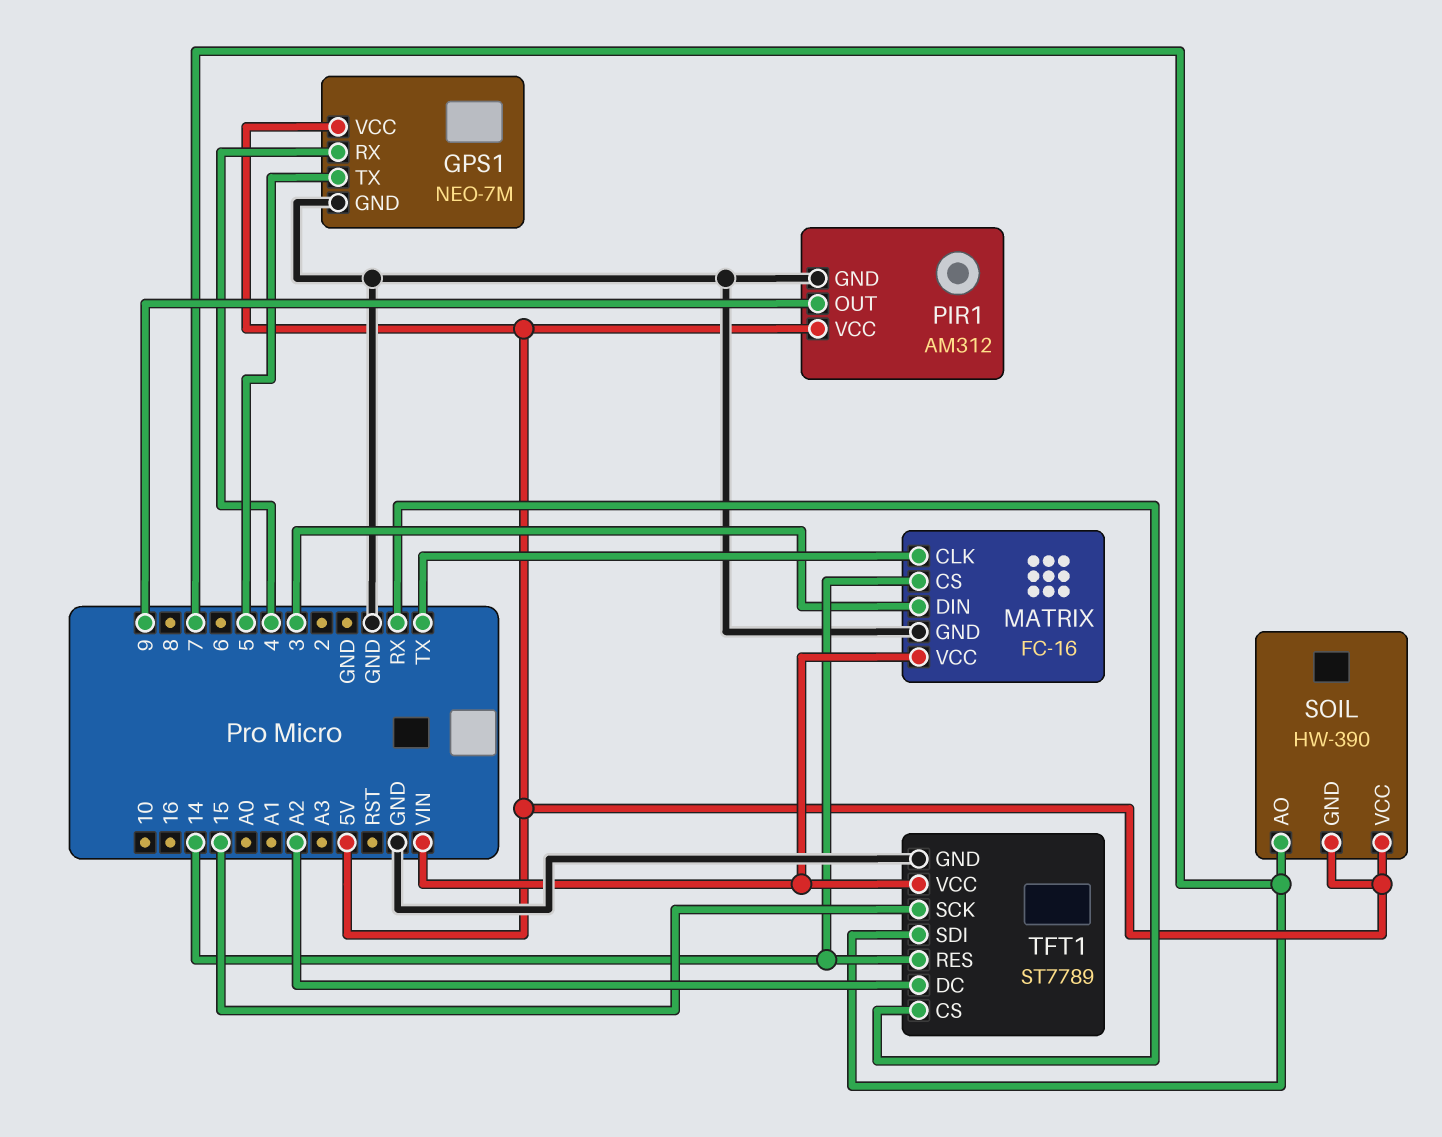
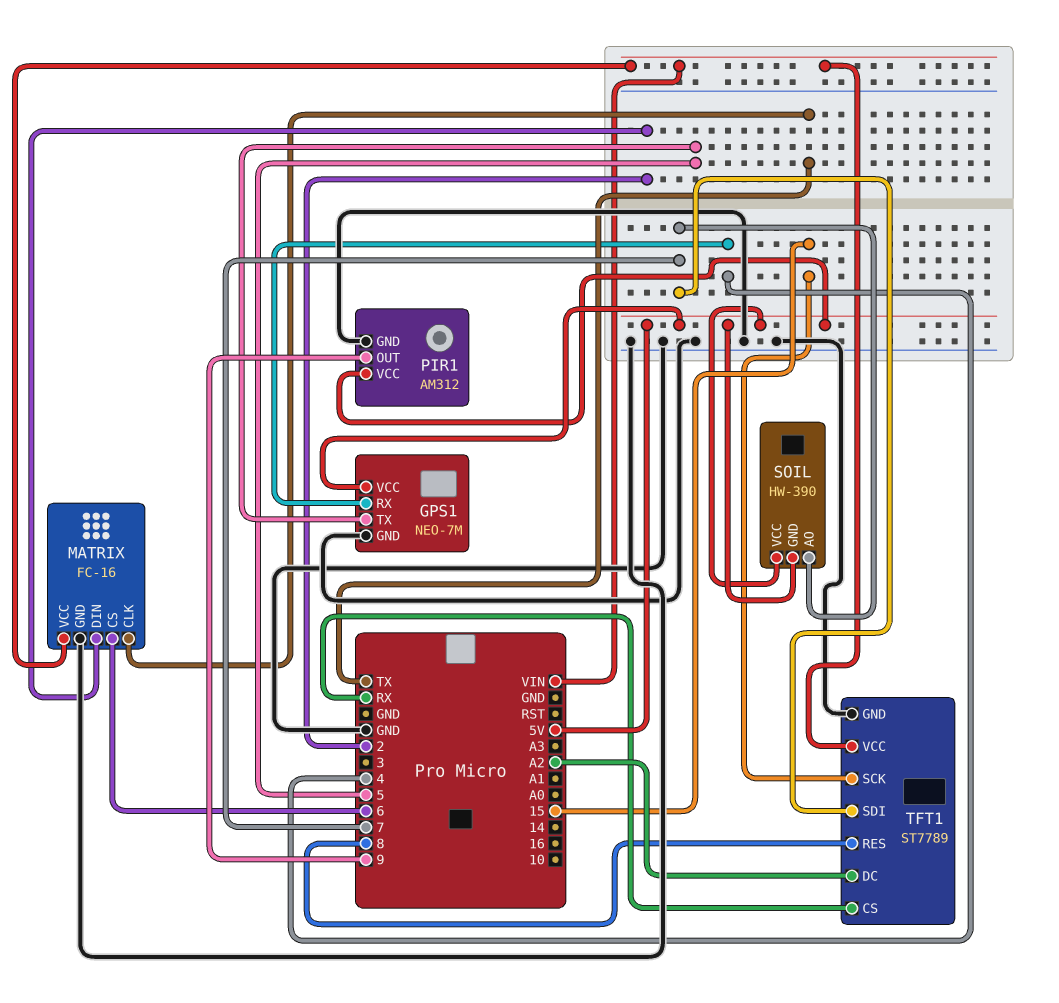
MATRIX pin CS: 14 -> 6
MATRIX pin DIN: 3 -> 2
TFT1 pin RES: 14 -> 8

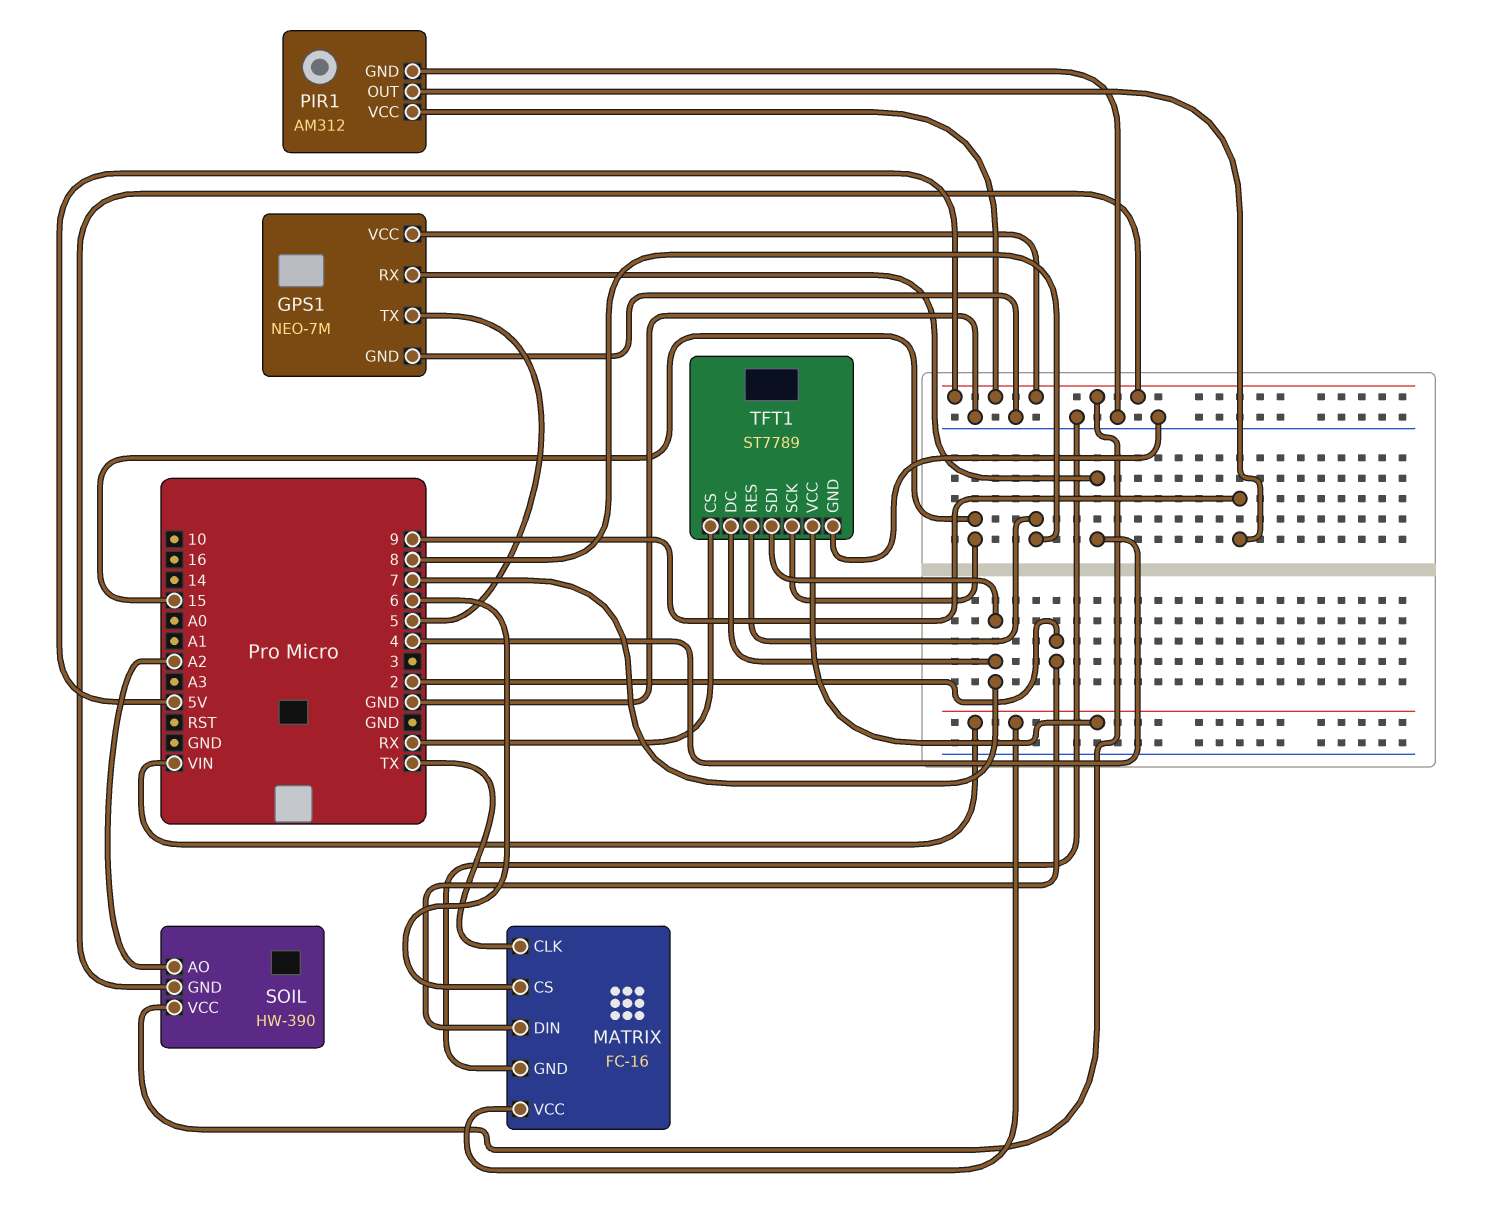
SOIL pin AO: 7 -> A2
TFT1 pin DC: A2 -> 7

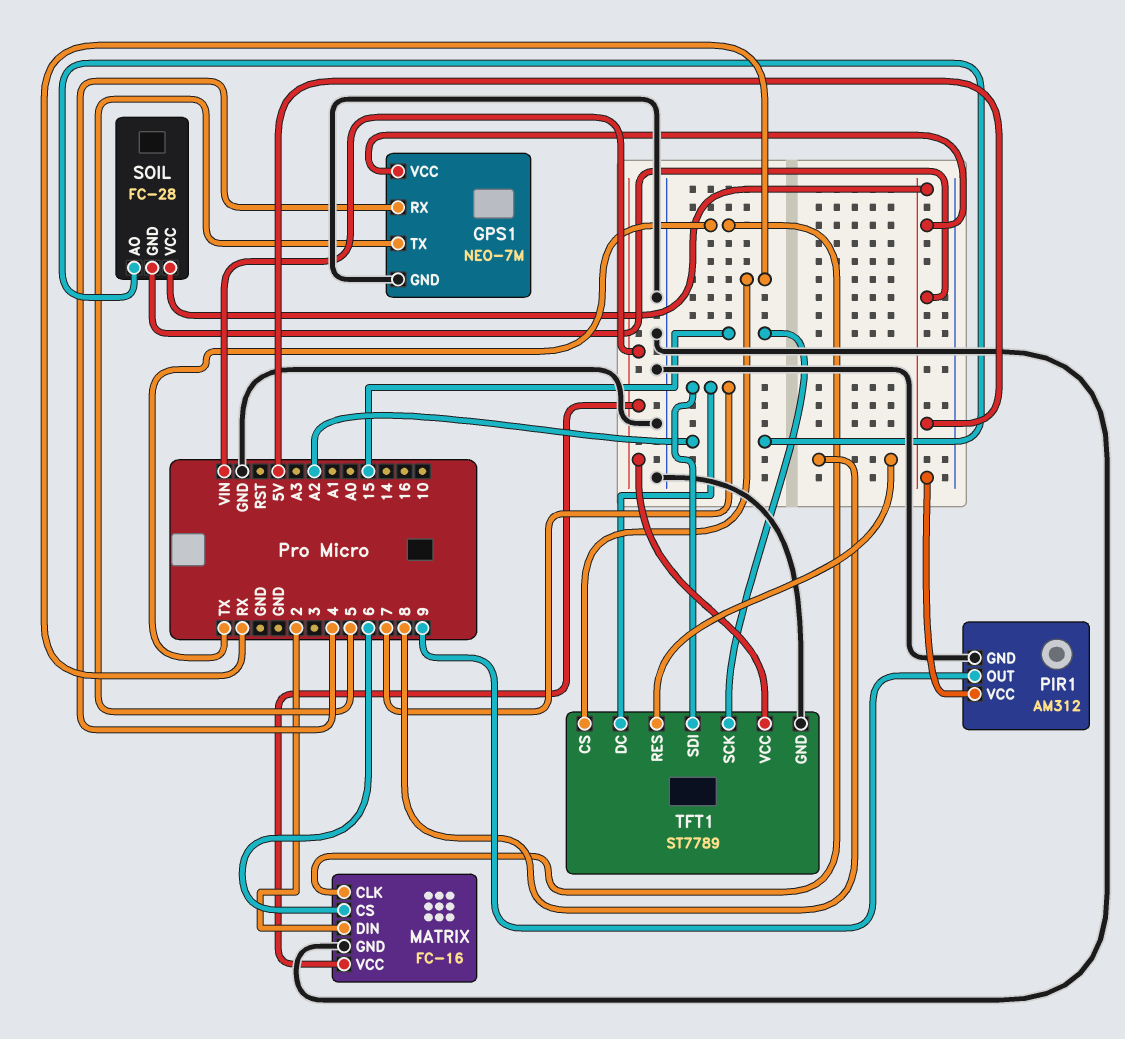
SOIL: HW-390 -> FC-28

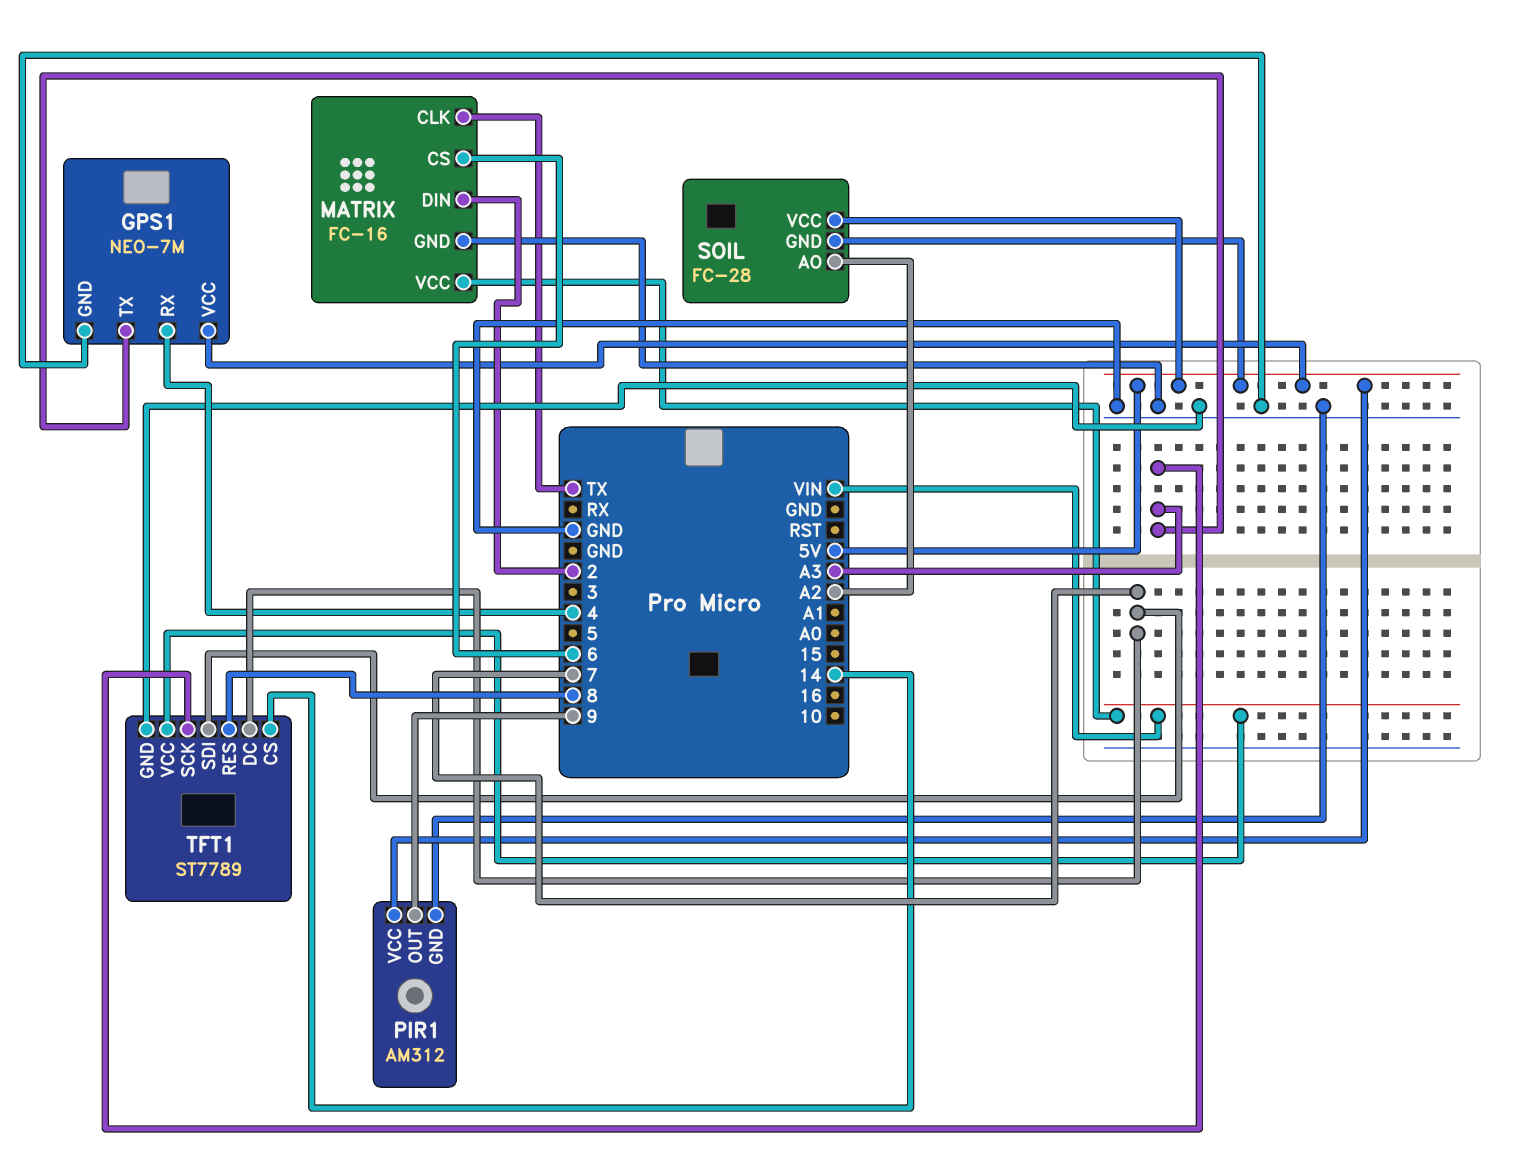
GPS1 pin TX: 5 -> A3
TFT1 pin CS: RX -> 14
TFT1 pin SCK: 15 -> A3

